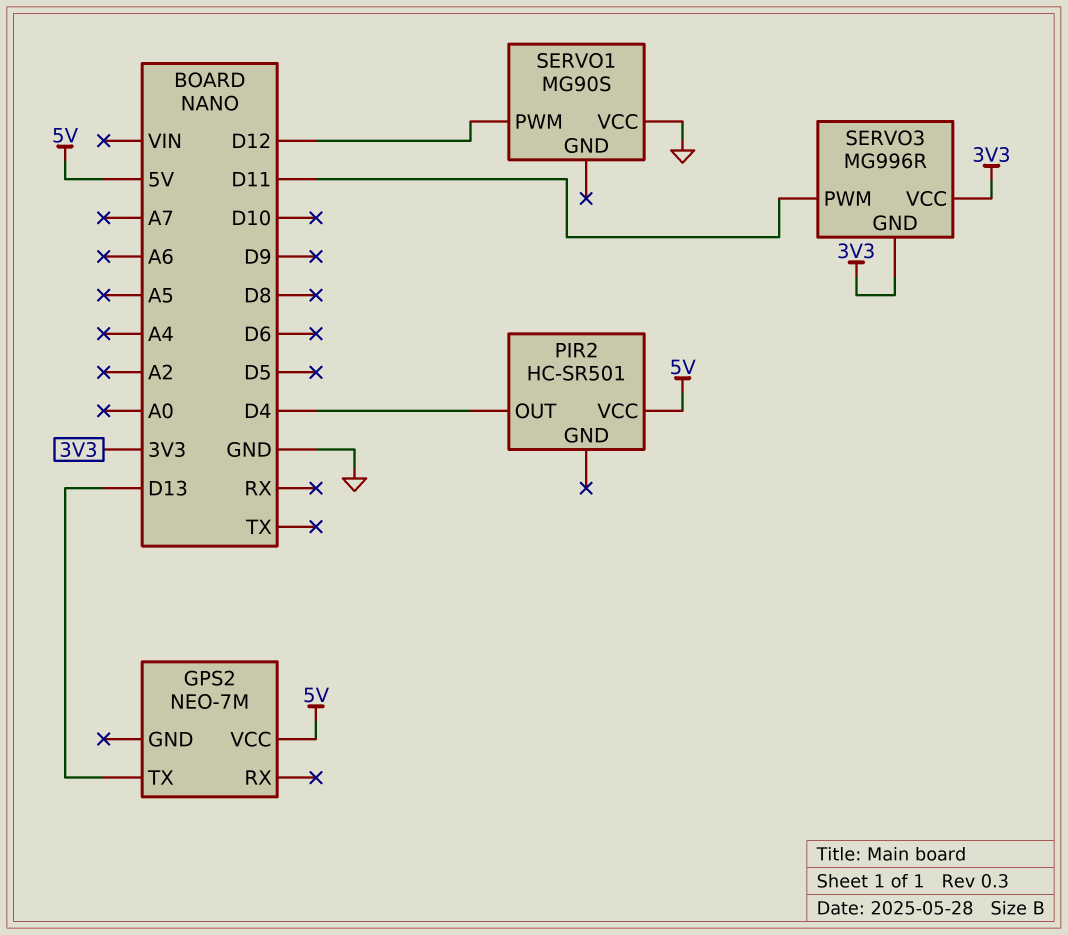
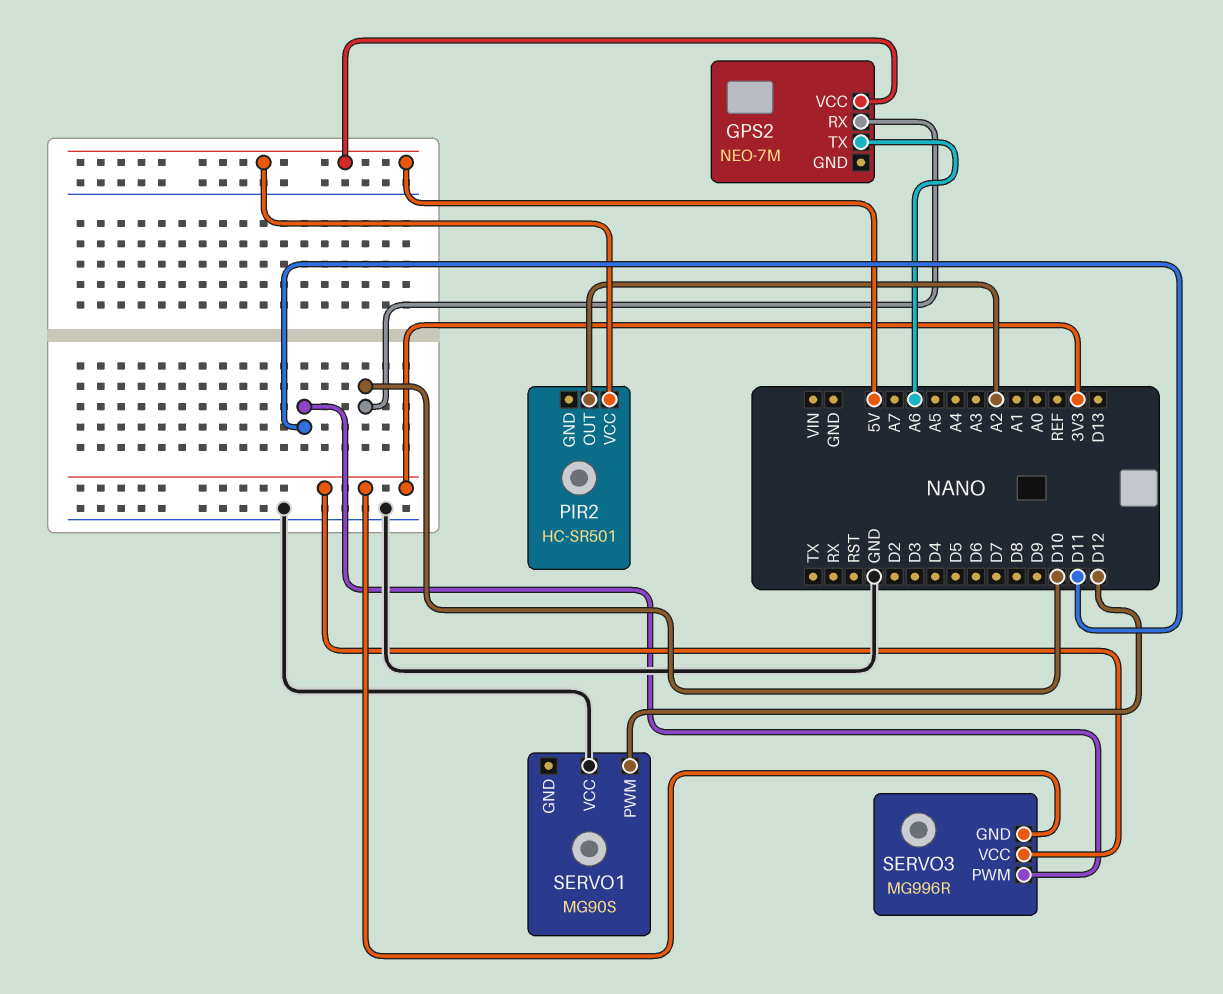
GPS2 pin RX: none -> D10
GPS2 pin TX: D13 -> A6
PIR2 pin OUT: D4 -> A2

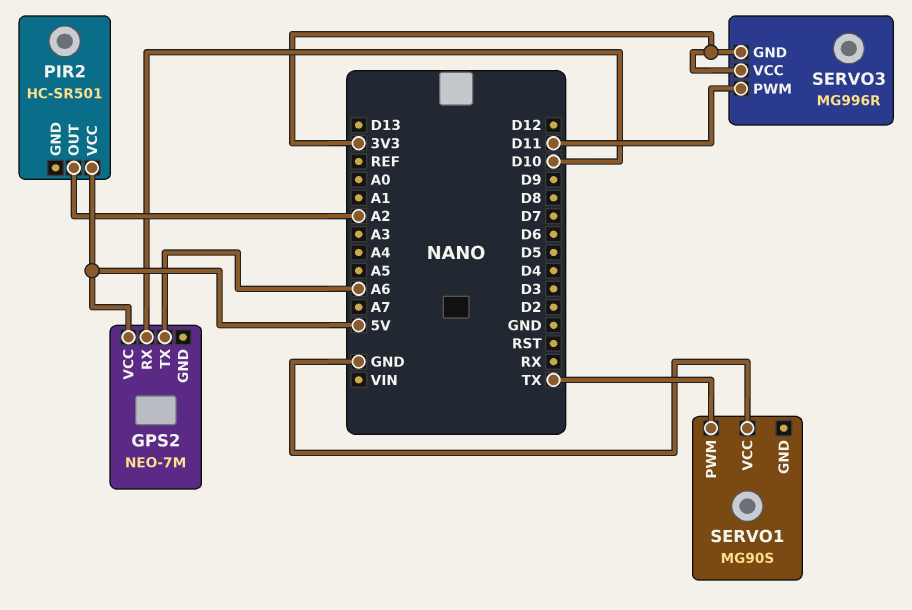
SERVO1 pin PWM: D12 -> TX

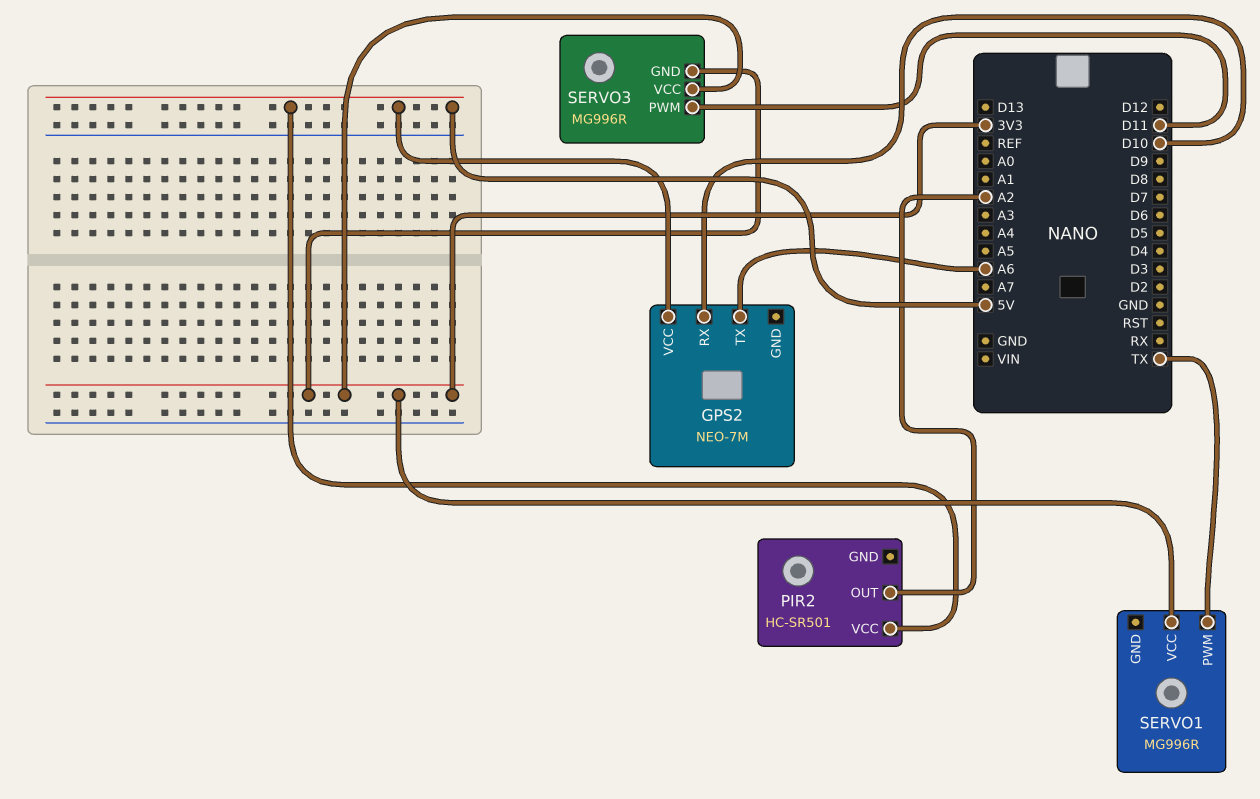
SERVO1: MG90S -> MG996R
SERVO1 pin VCC: GND -> 3V3

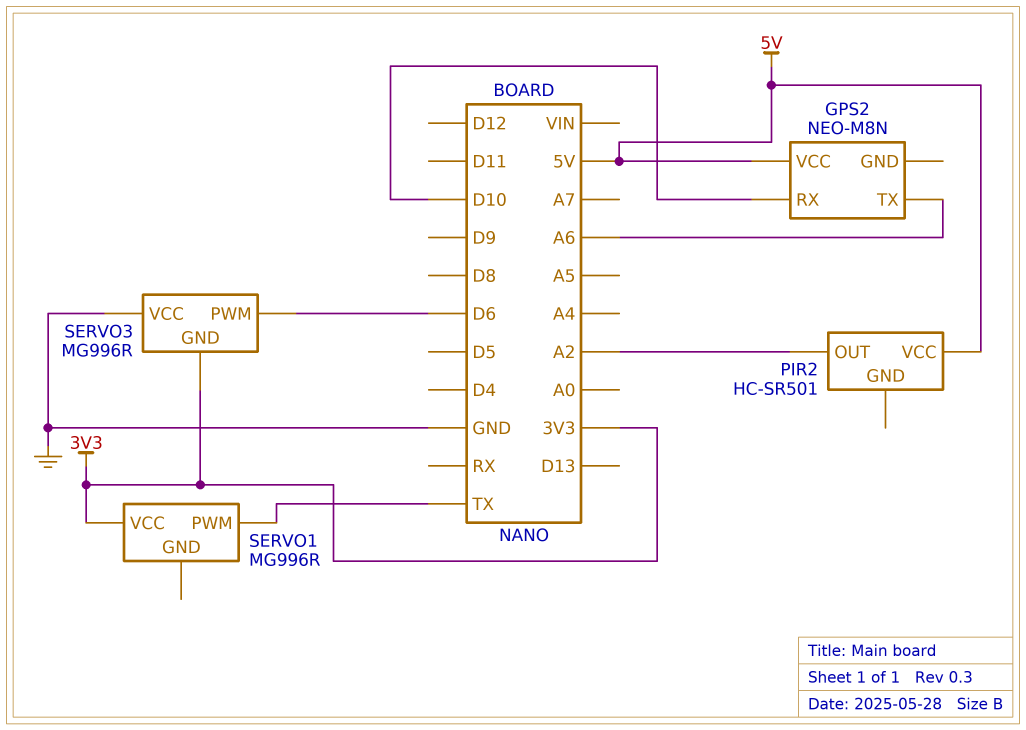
GPS2: NEO-7M -> NEO-M8N
SERVO3 pin PWM: D11 -> D6
SERVO3 pin VCC: 3V3 -> GND

